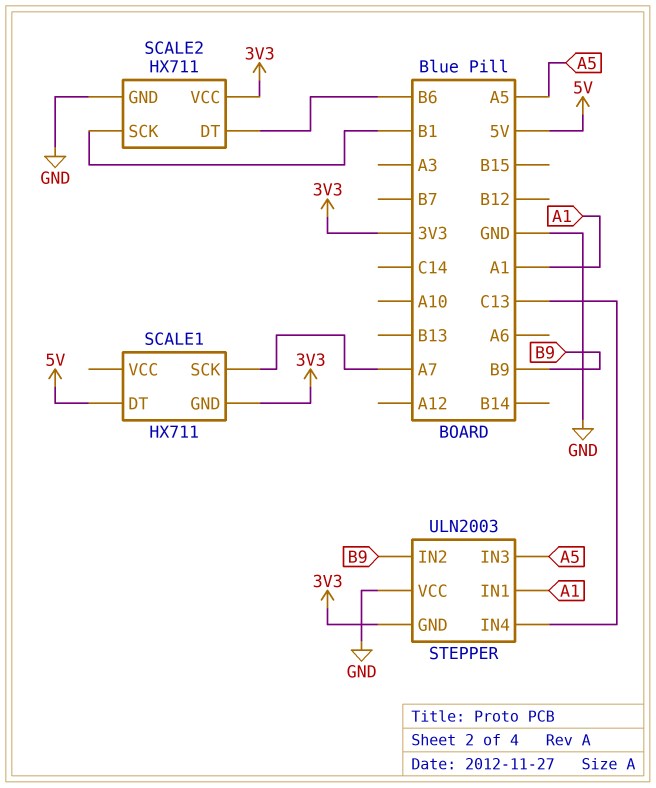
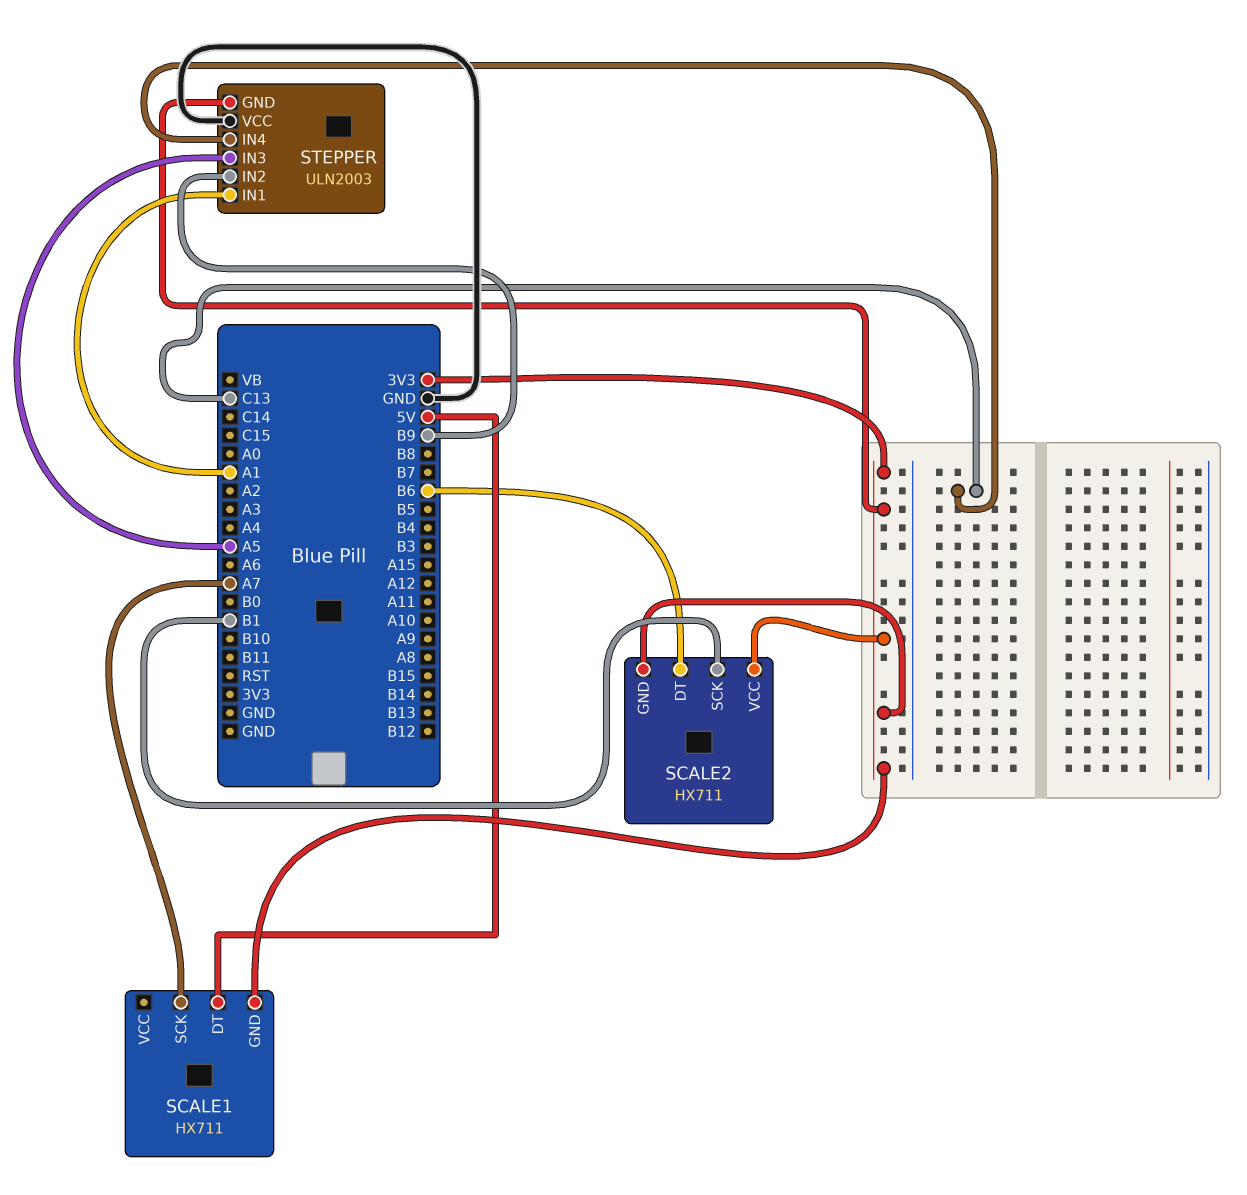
SCALE2 pin GND: GND -> 3V3

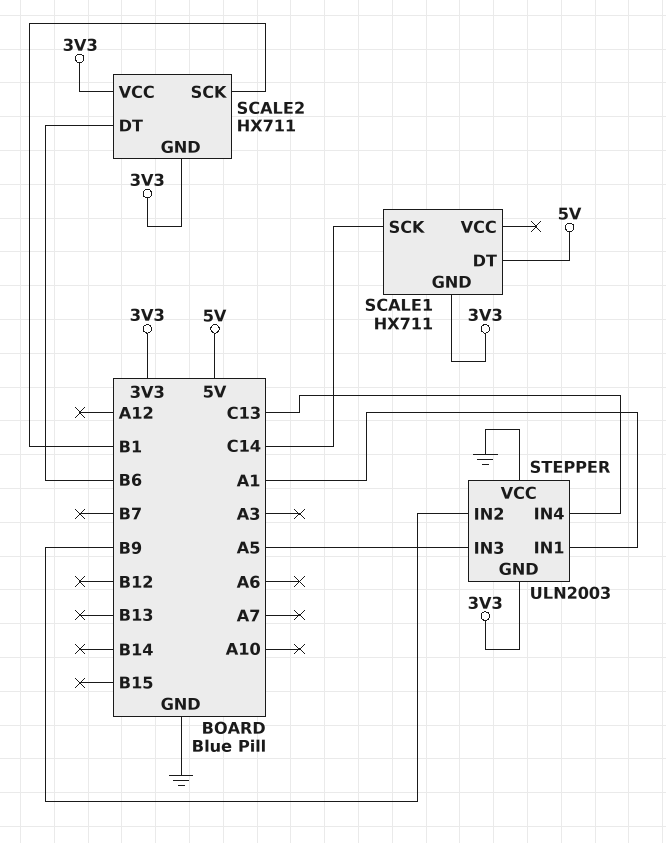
SCALE1 pin SCK: A7 -> C14

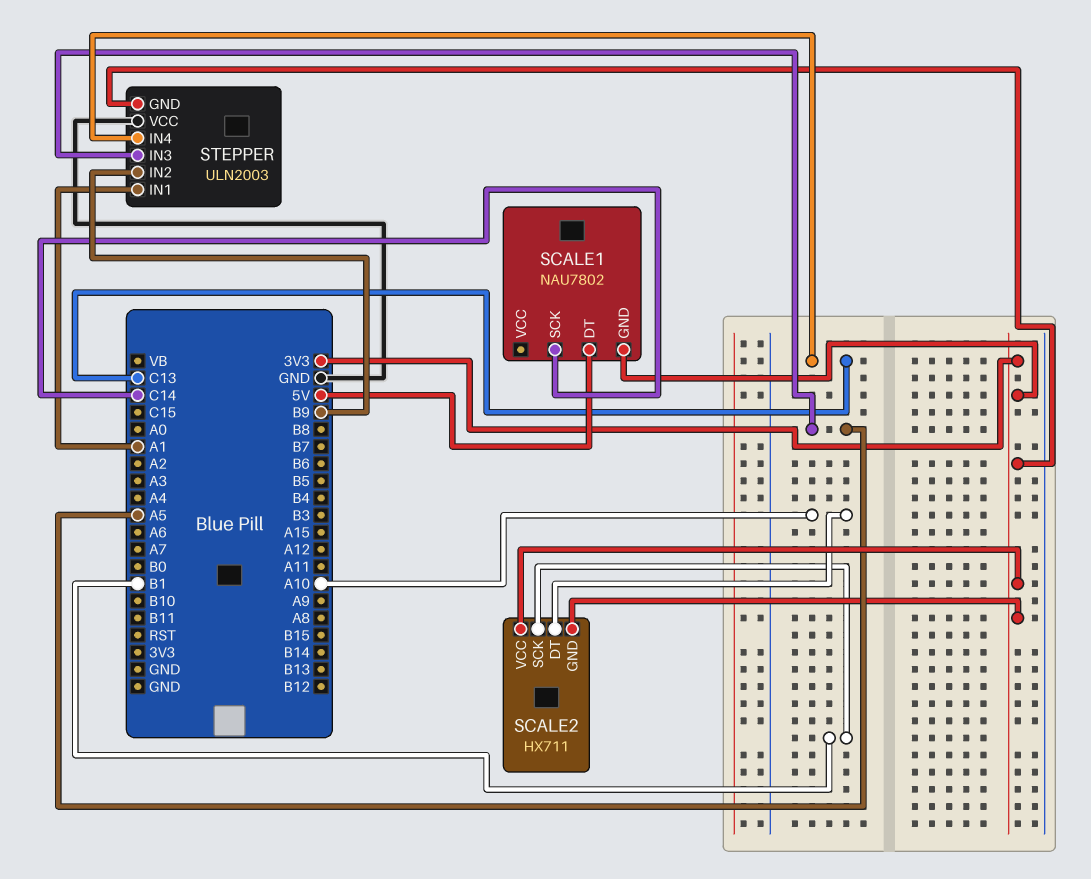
SCALE1: HX711 -> NAU7802
SCALE2 pin DT: B6 -> A10

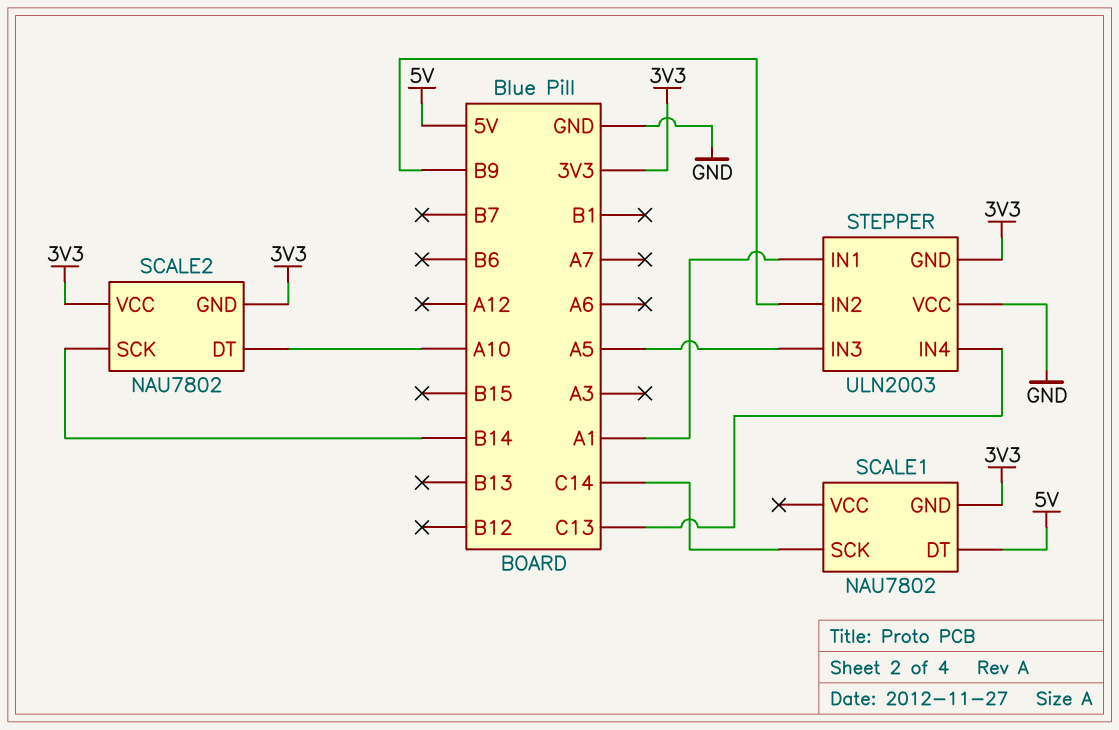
SCALE2: HX711 -> NAU7802
SCALE2 pin SCK: B1 -> B14

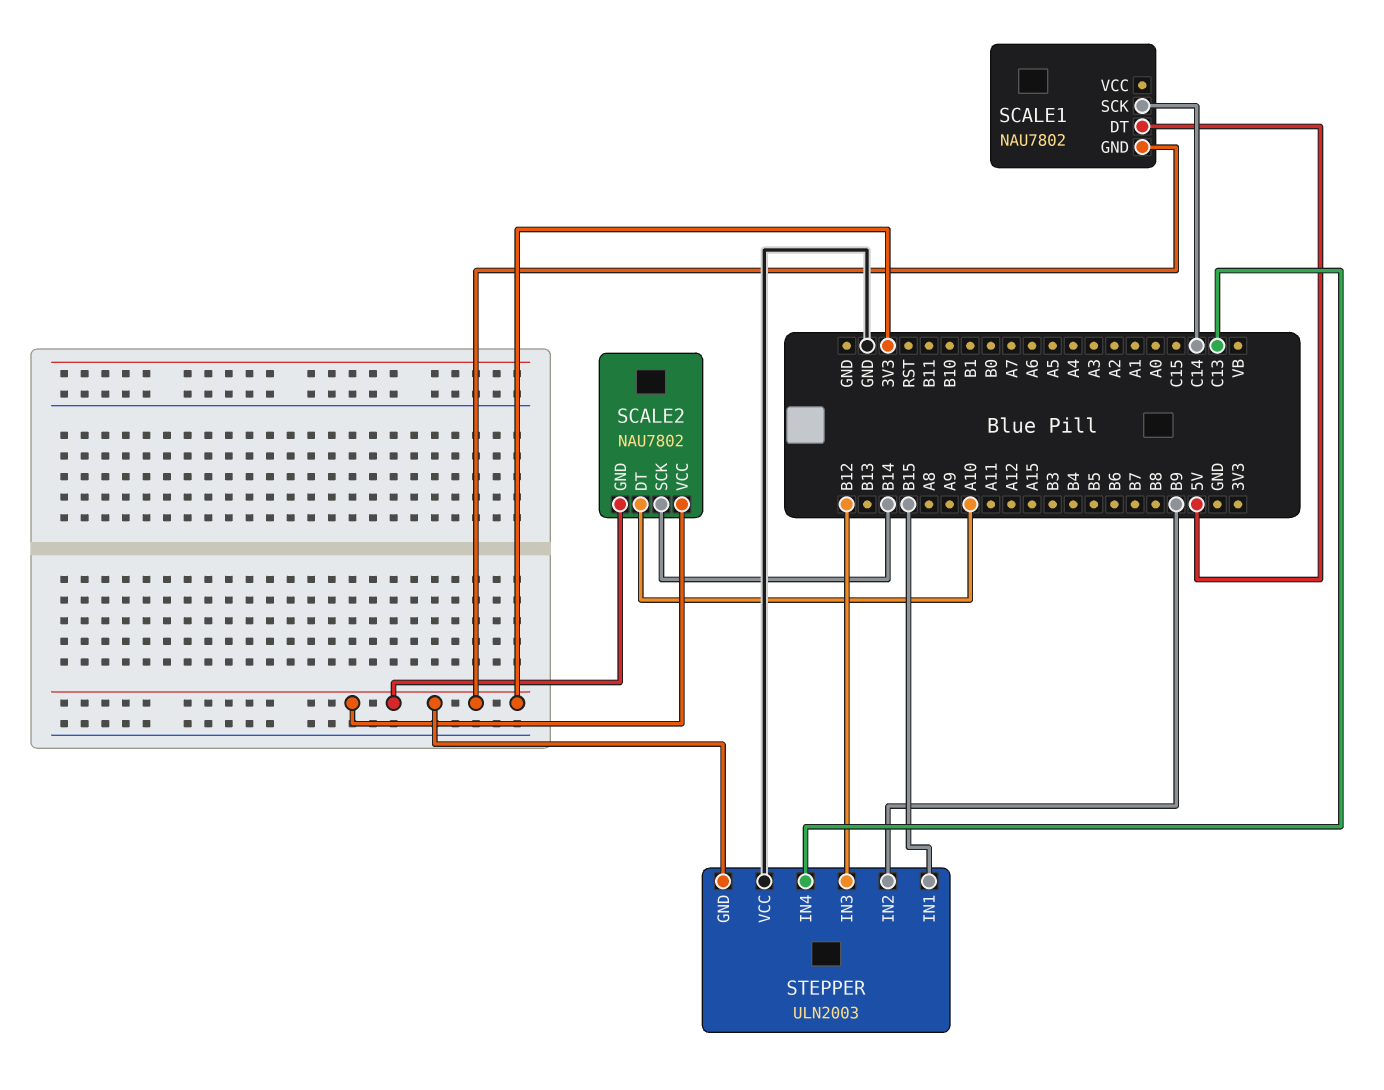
STEPPER pin IN1: A1 -> B15
STEPPER pin IN3: A5 -> B12

